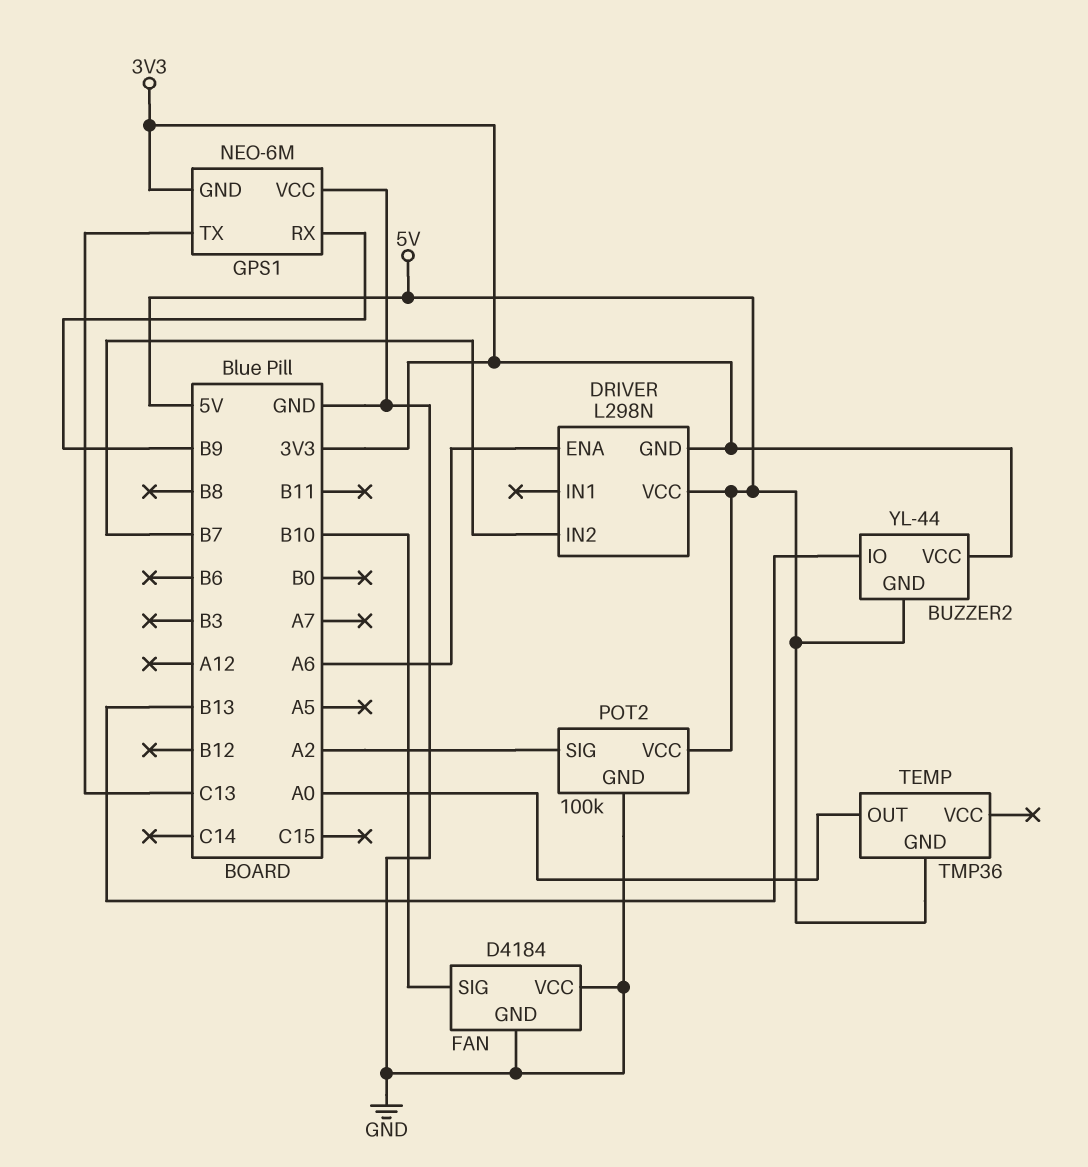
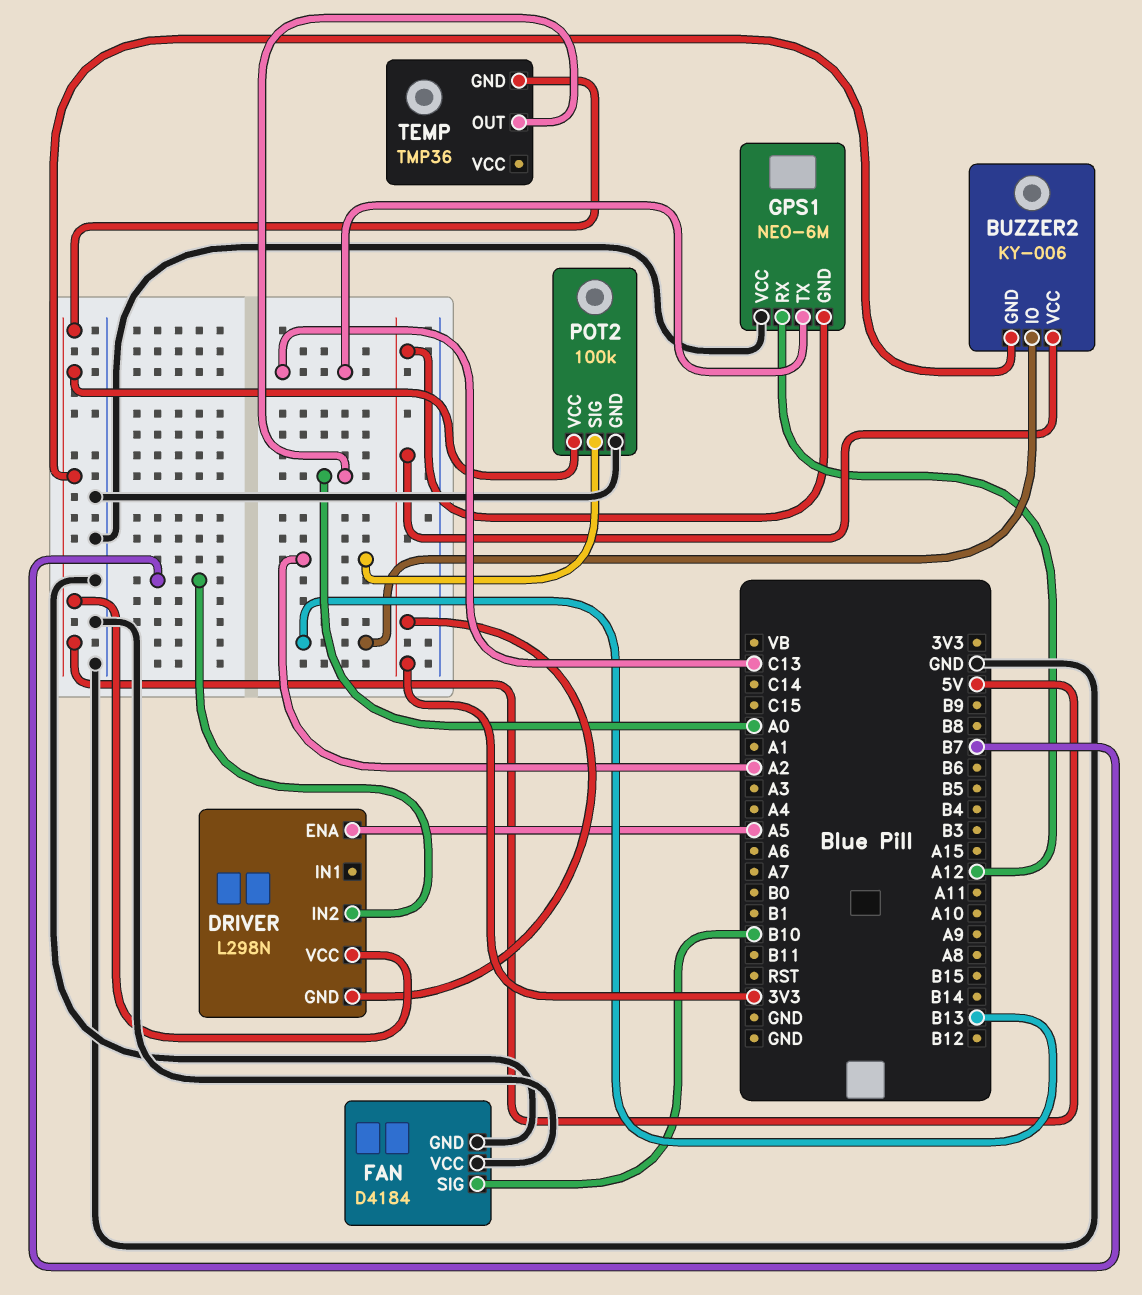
BUZZER2: YL-44 -> KY-006
DRIVER pin ENA: A6 -> A5
GPS1 pin RX: B9 -> A12

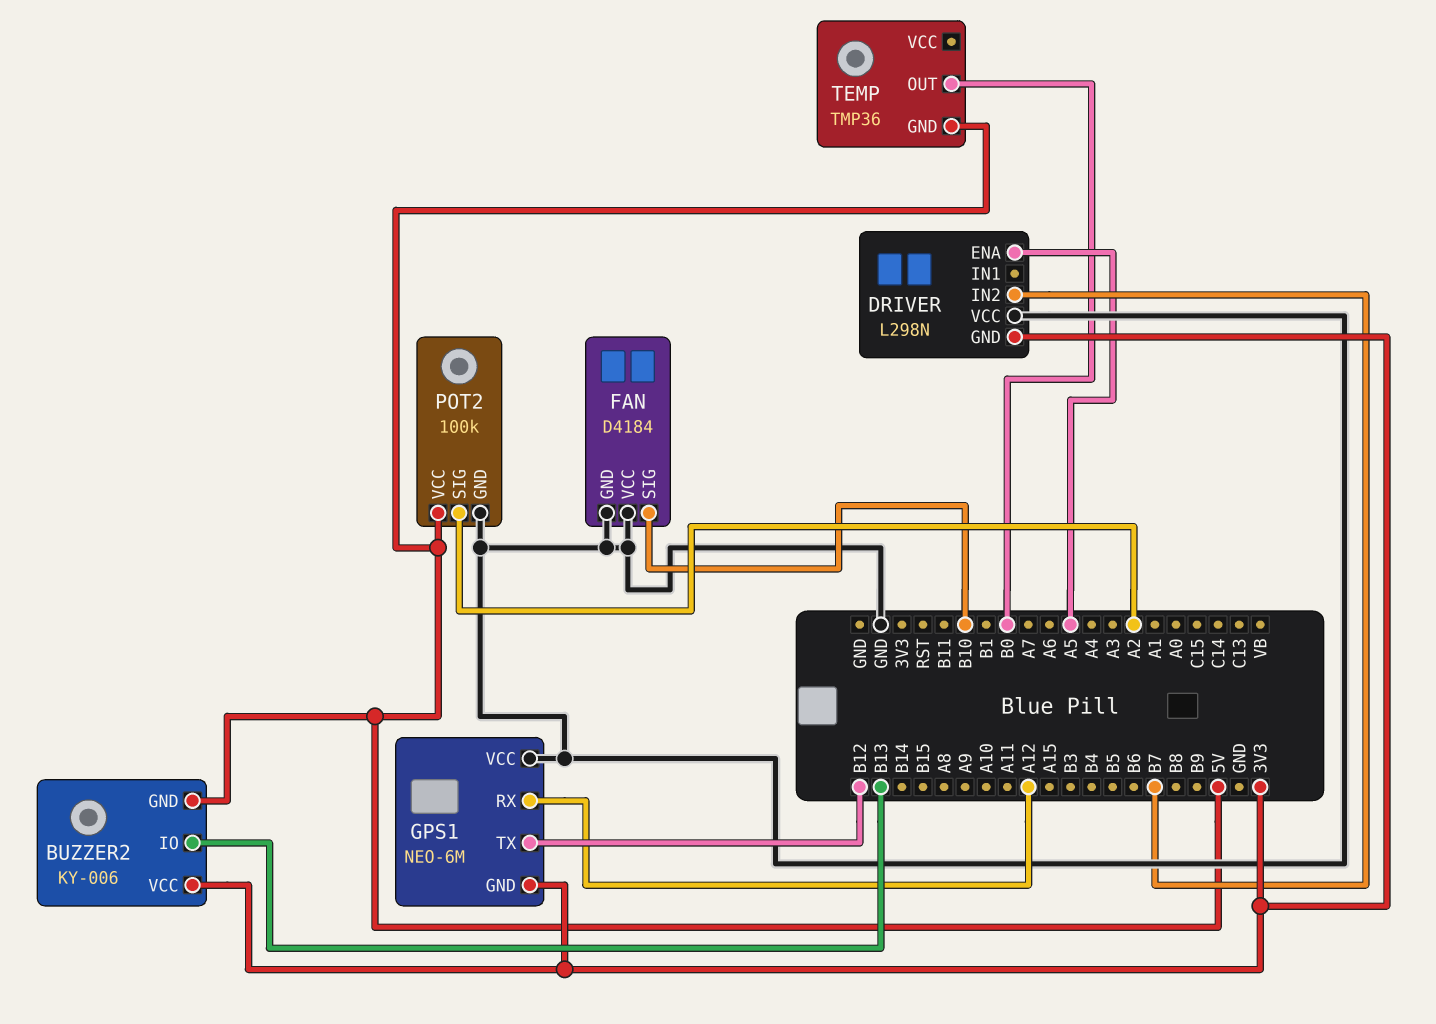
DRIVER pin VCC: 5V -> GND
GPS1 pin TX: C13 -> B12
TEMP pin OUT: A0 -> B0

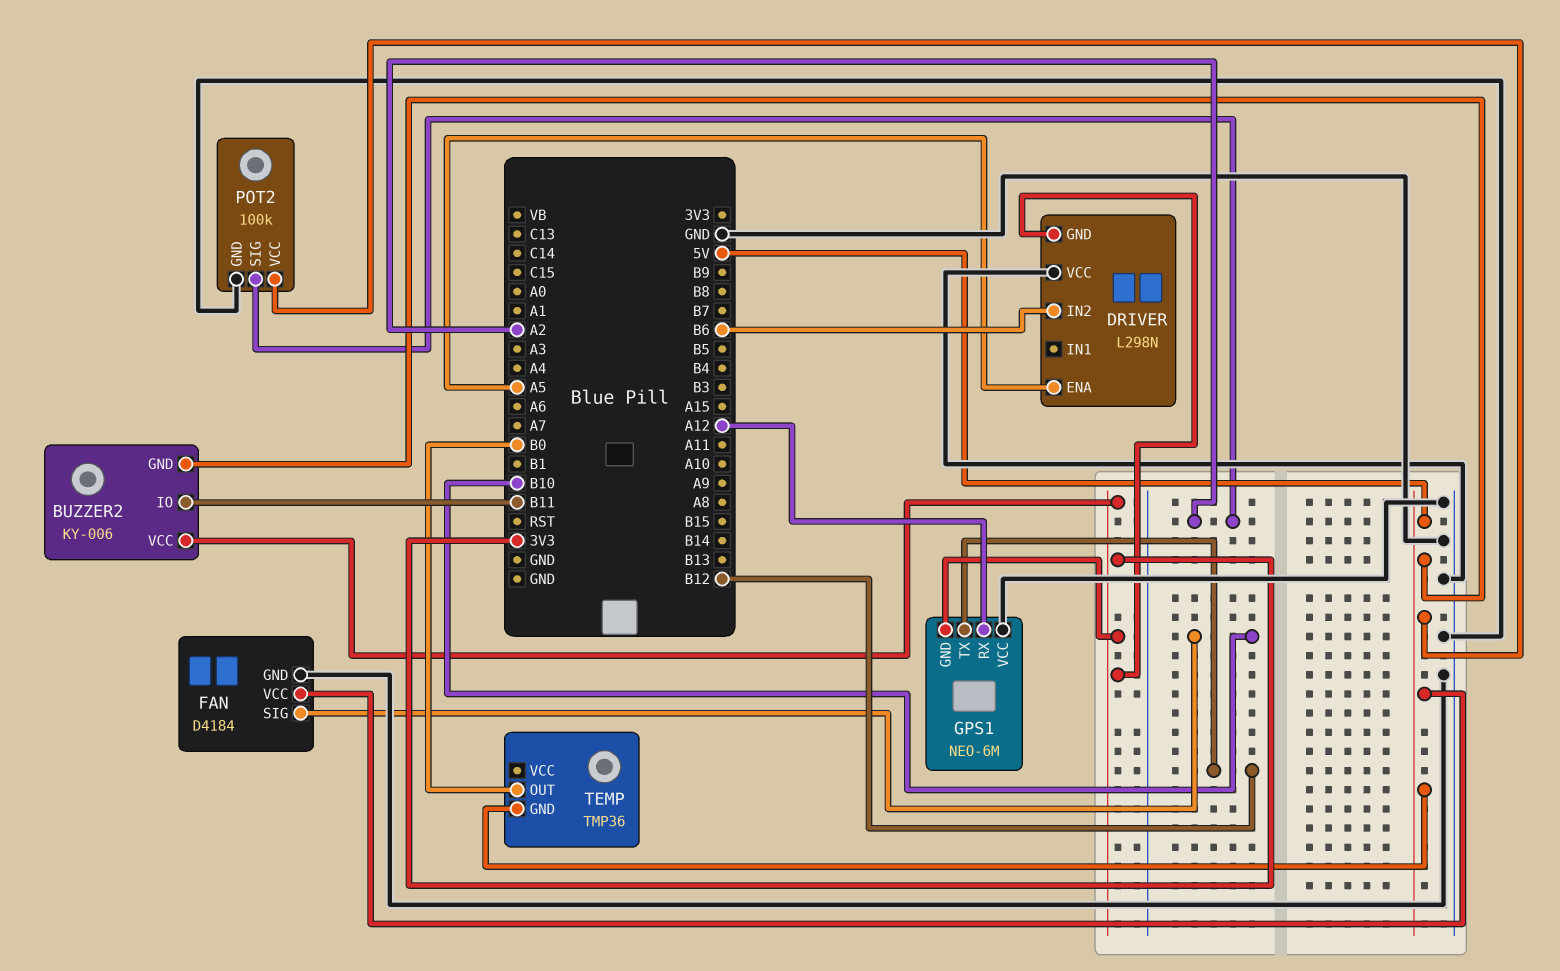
BUZZER2 pin IO: B13 -> B11
DRIVER pin IN2: B7 -> B6
FAN pin VCC: GND -> 5V

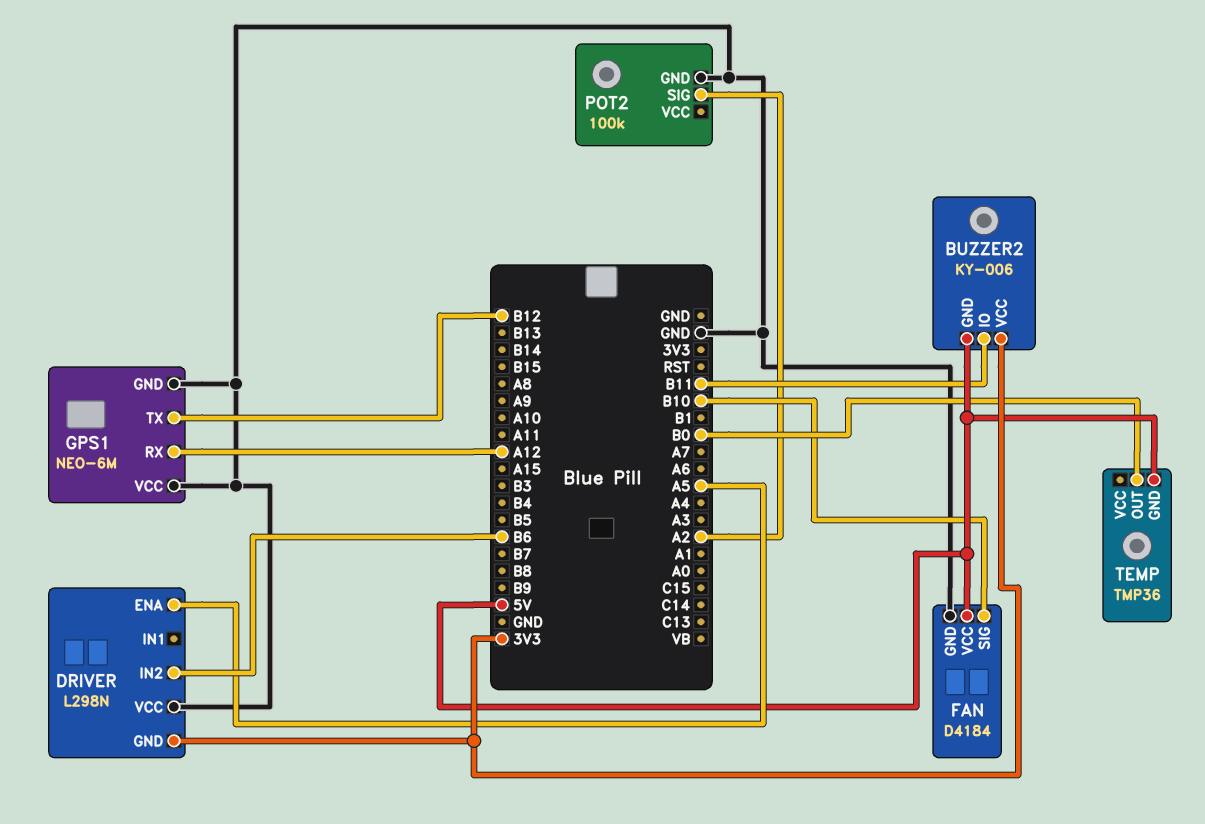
GPS1 pin GND: 3V3 -> GND
POT2 pin VCC: 5V -> none

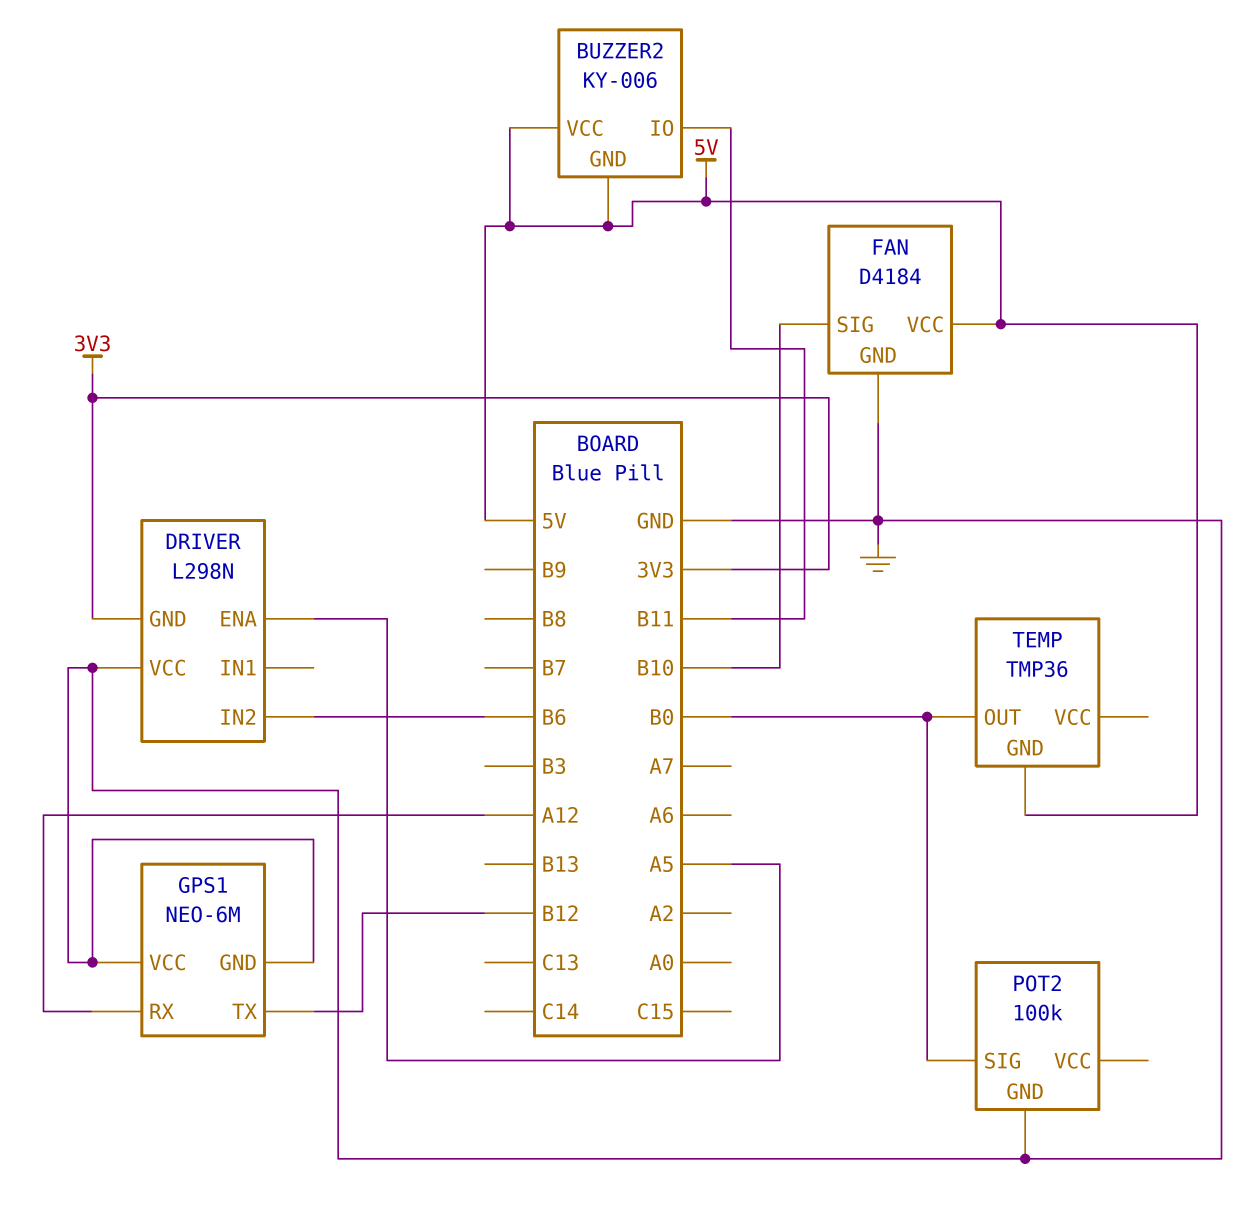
BUZZER2 pin VCC: 3V3 -> 5V
POT2 pin SIG: A2 -> B0

